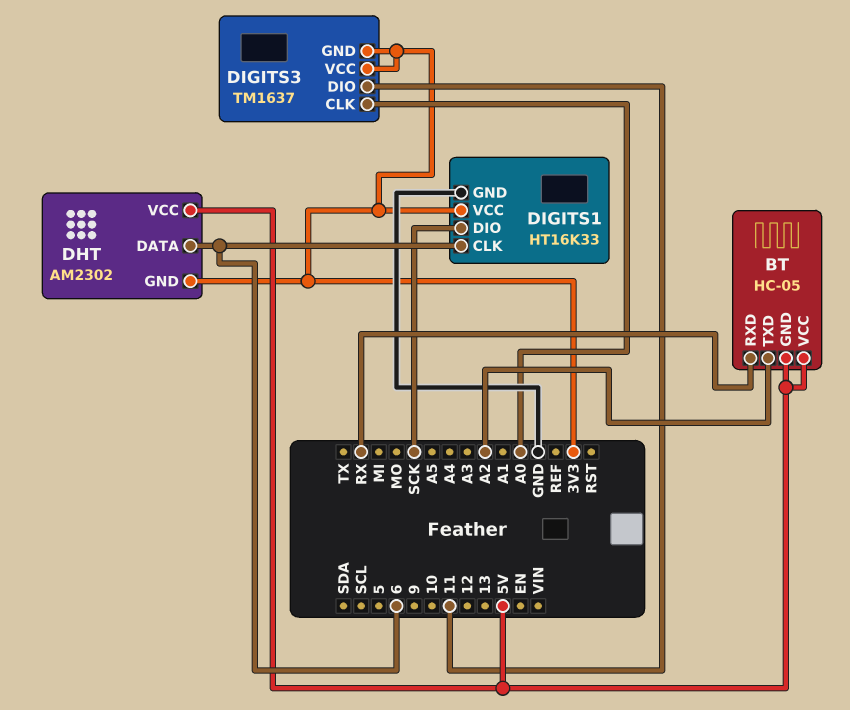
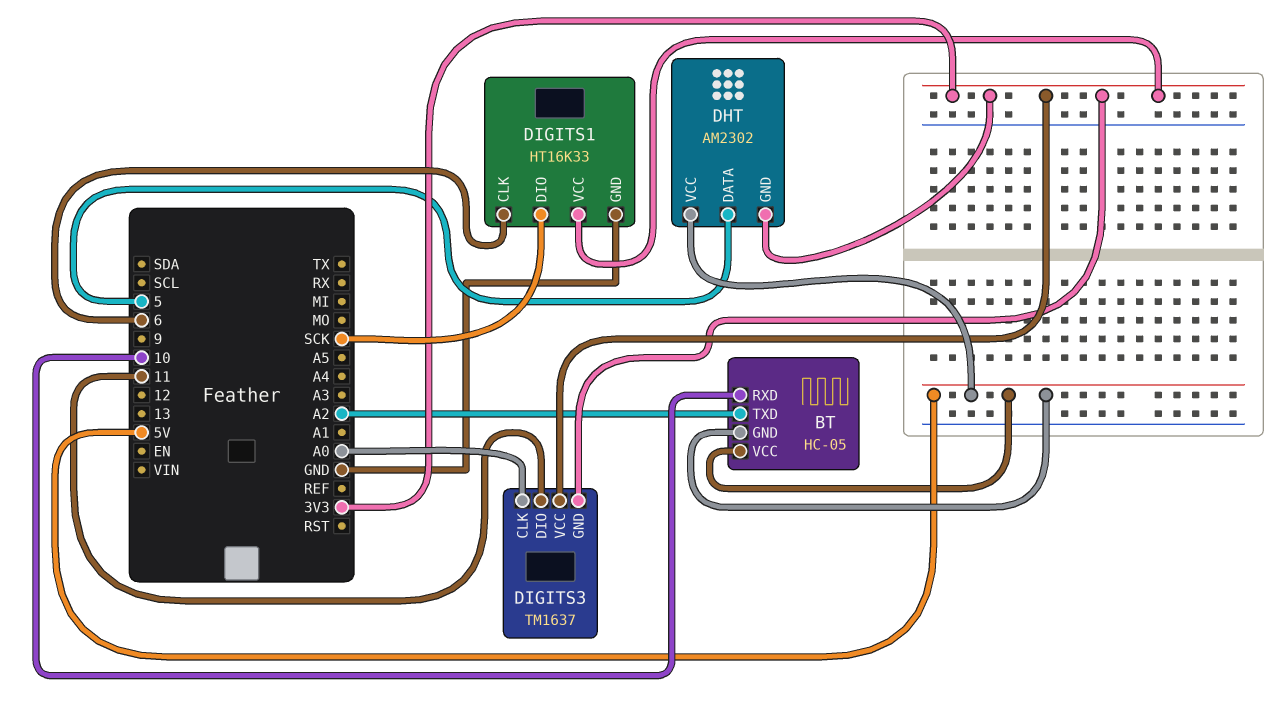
BT pin RXD: RX -> 10
DHT pin DATA: 6 -> 5

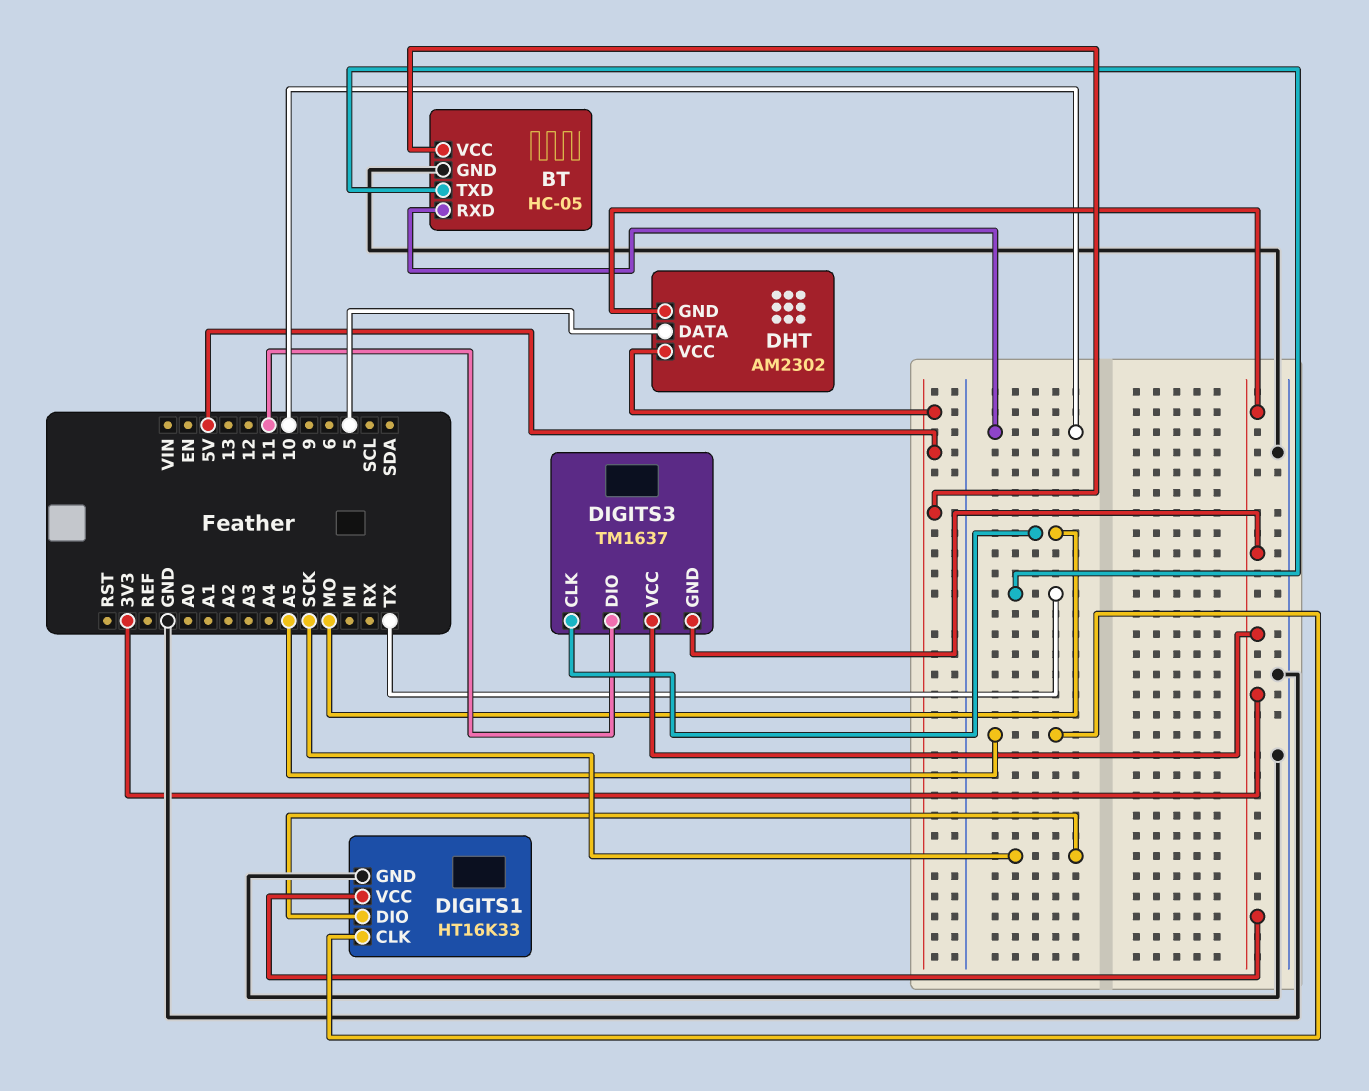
BT pin GND: 5V -> GND
BT pin TXD: A2 -> TX
DIGITS1 pin CLK: 6 -> A5
DIGITS3 pin CLK: A0 -> MO

